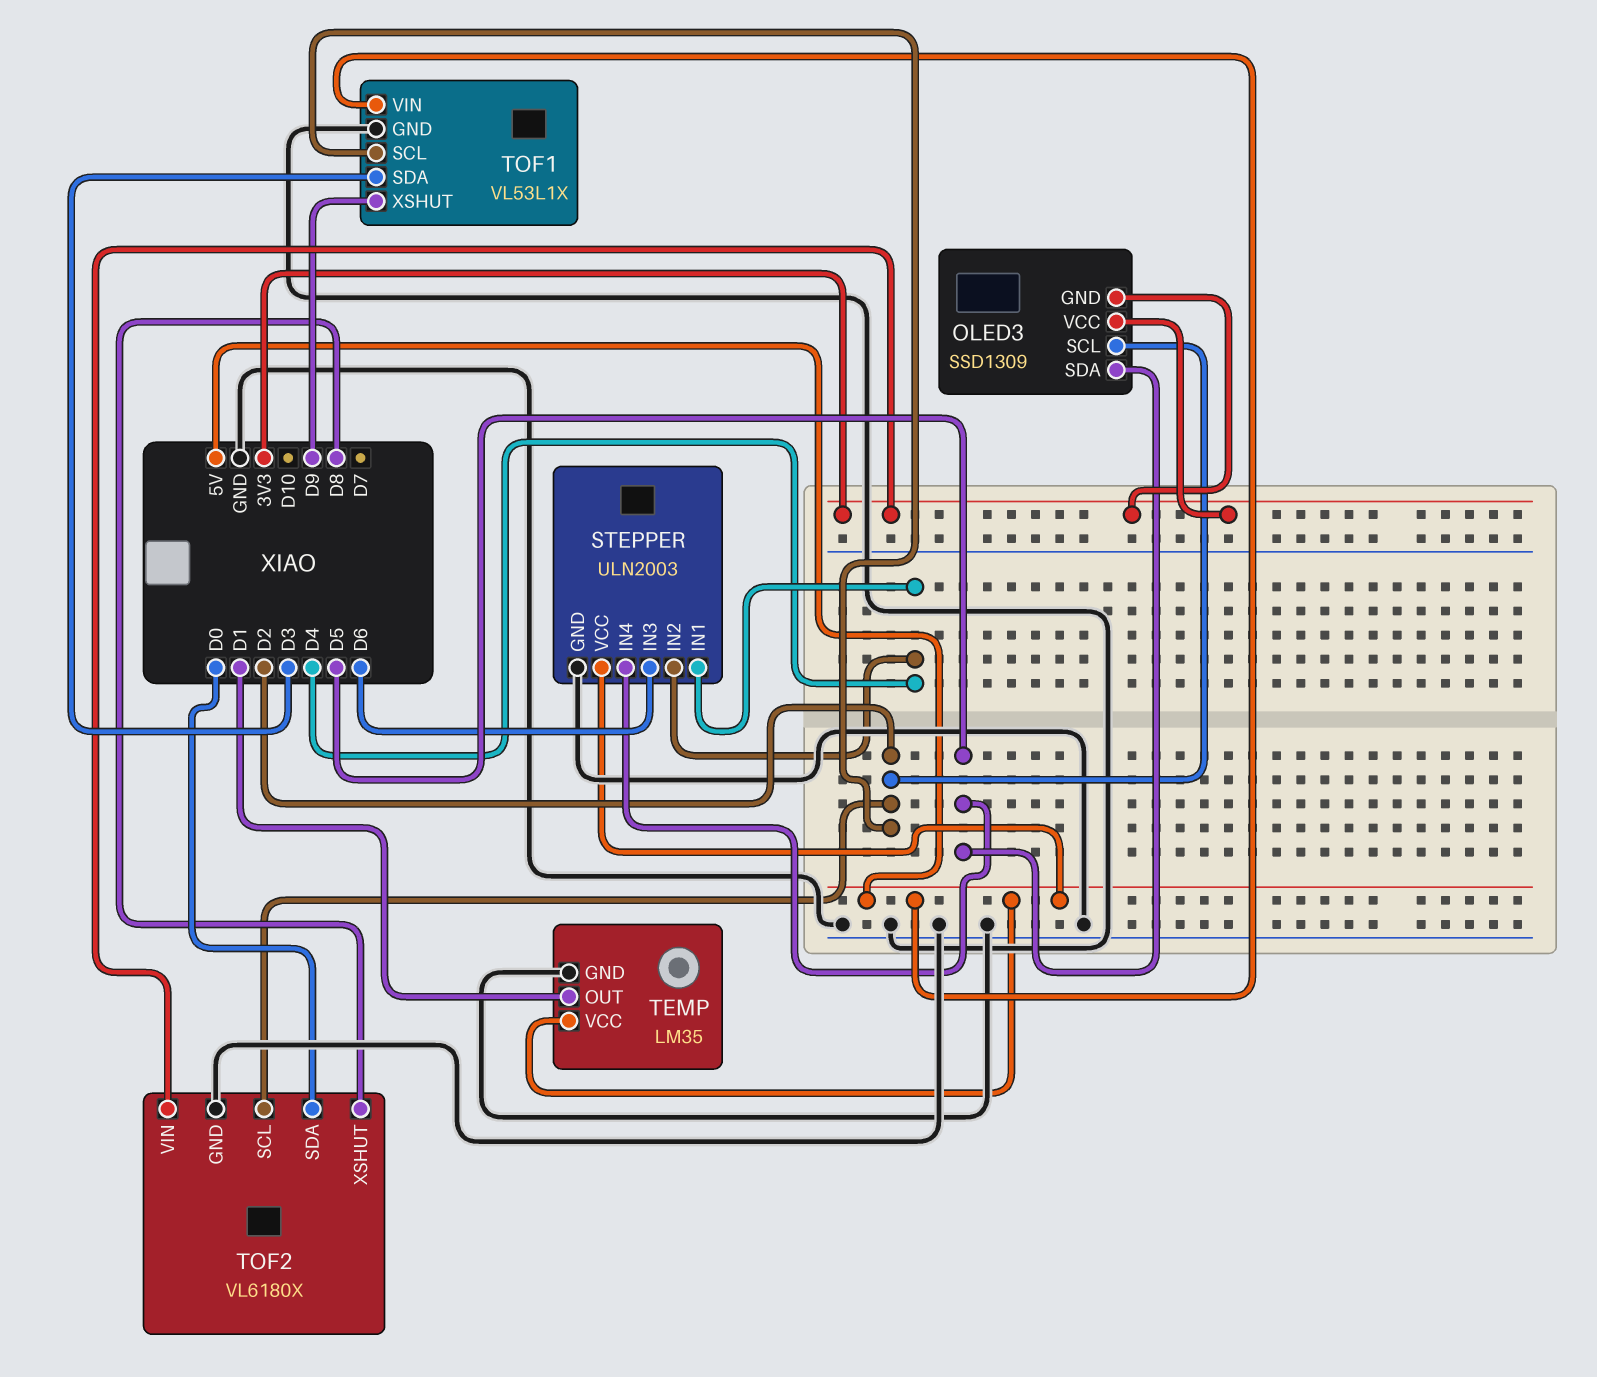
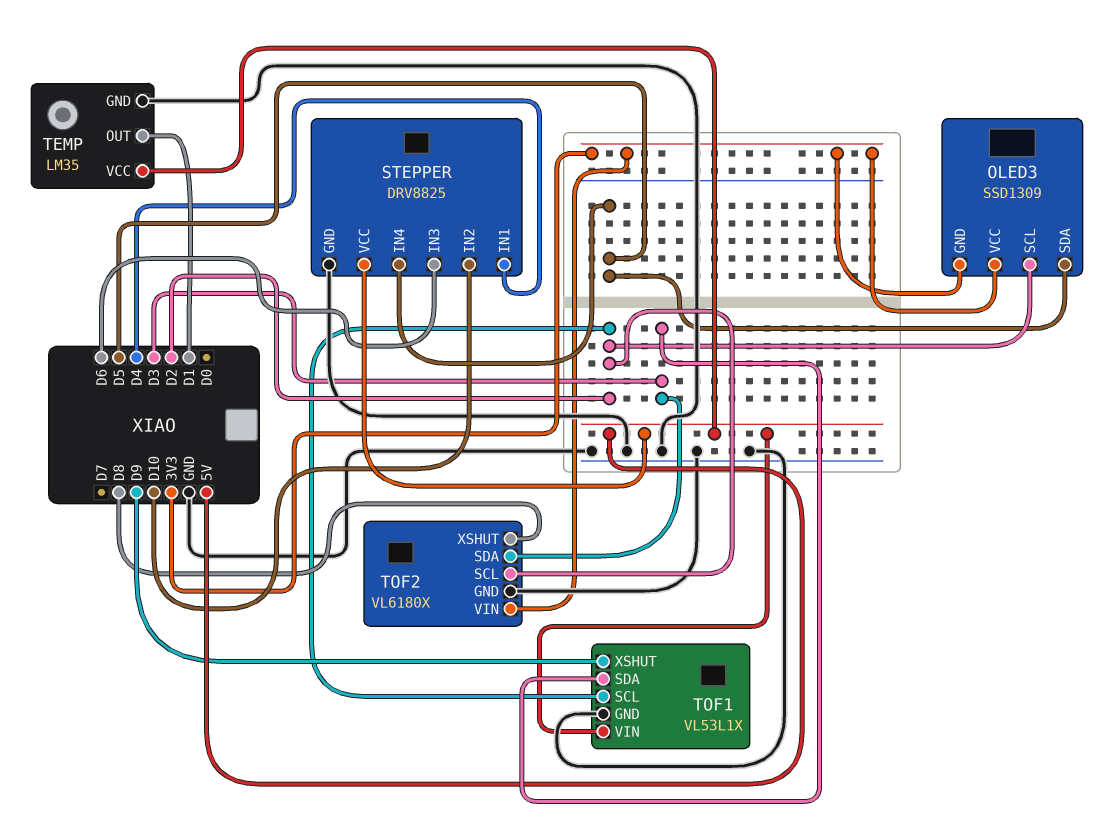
STEPPER: ULN2003 -> DRV8825
STEPPER pin IN2: D4 -> D10
TOF2 pin SDA: D0 -> D3

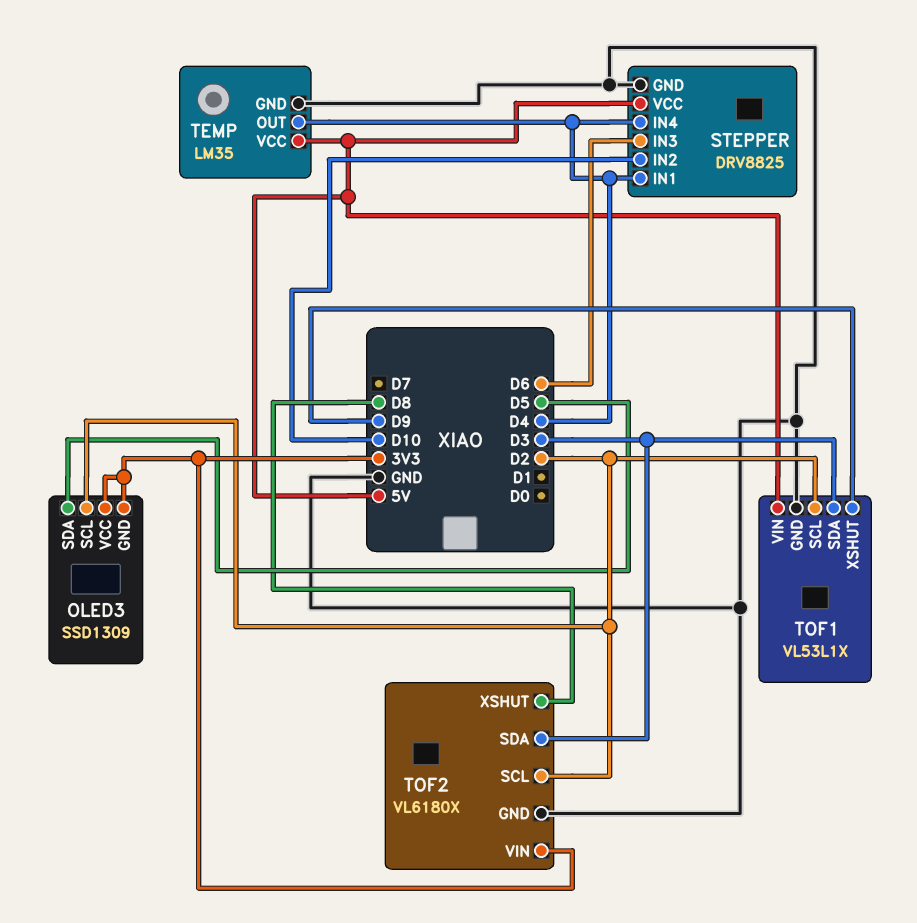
STEPPER pin IN4: D5 -> D4
TEMP pin OUT: D1 -> D4

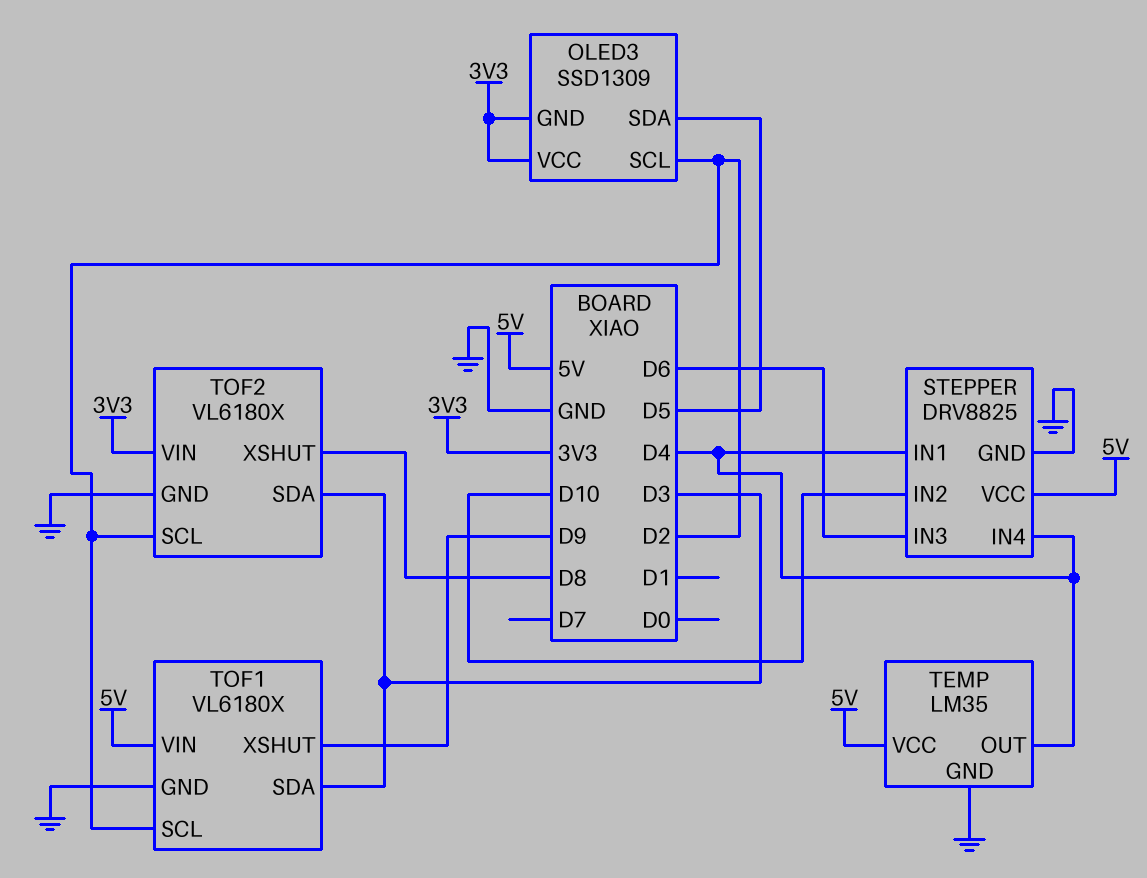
TOF1: VL53L1X -> VL6180X

